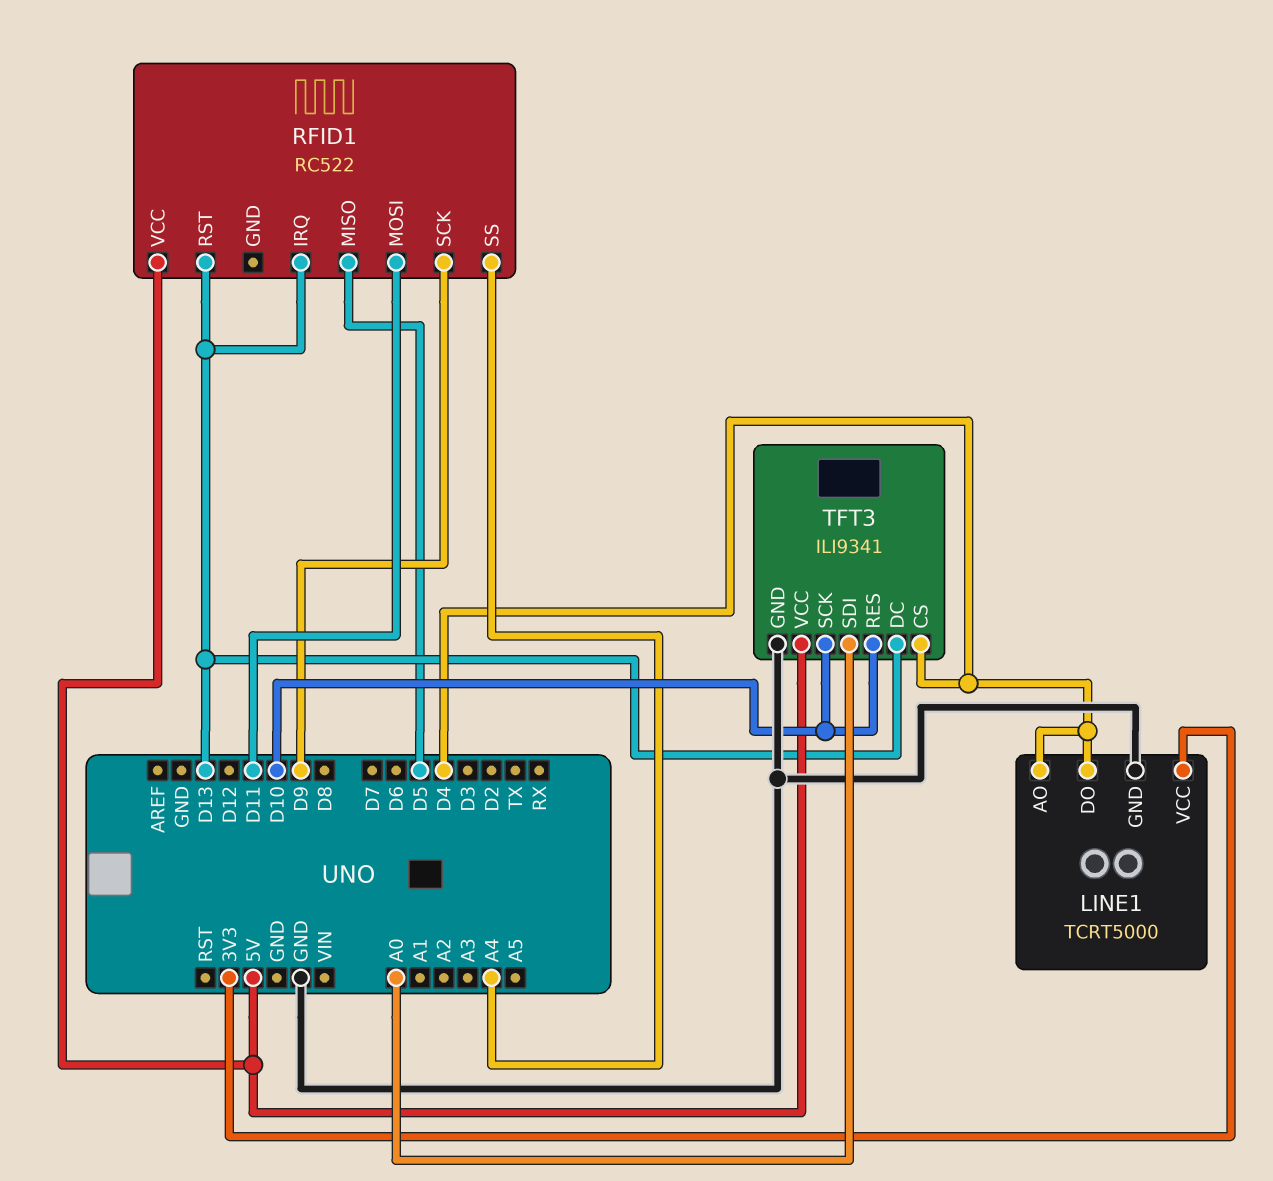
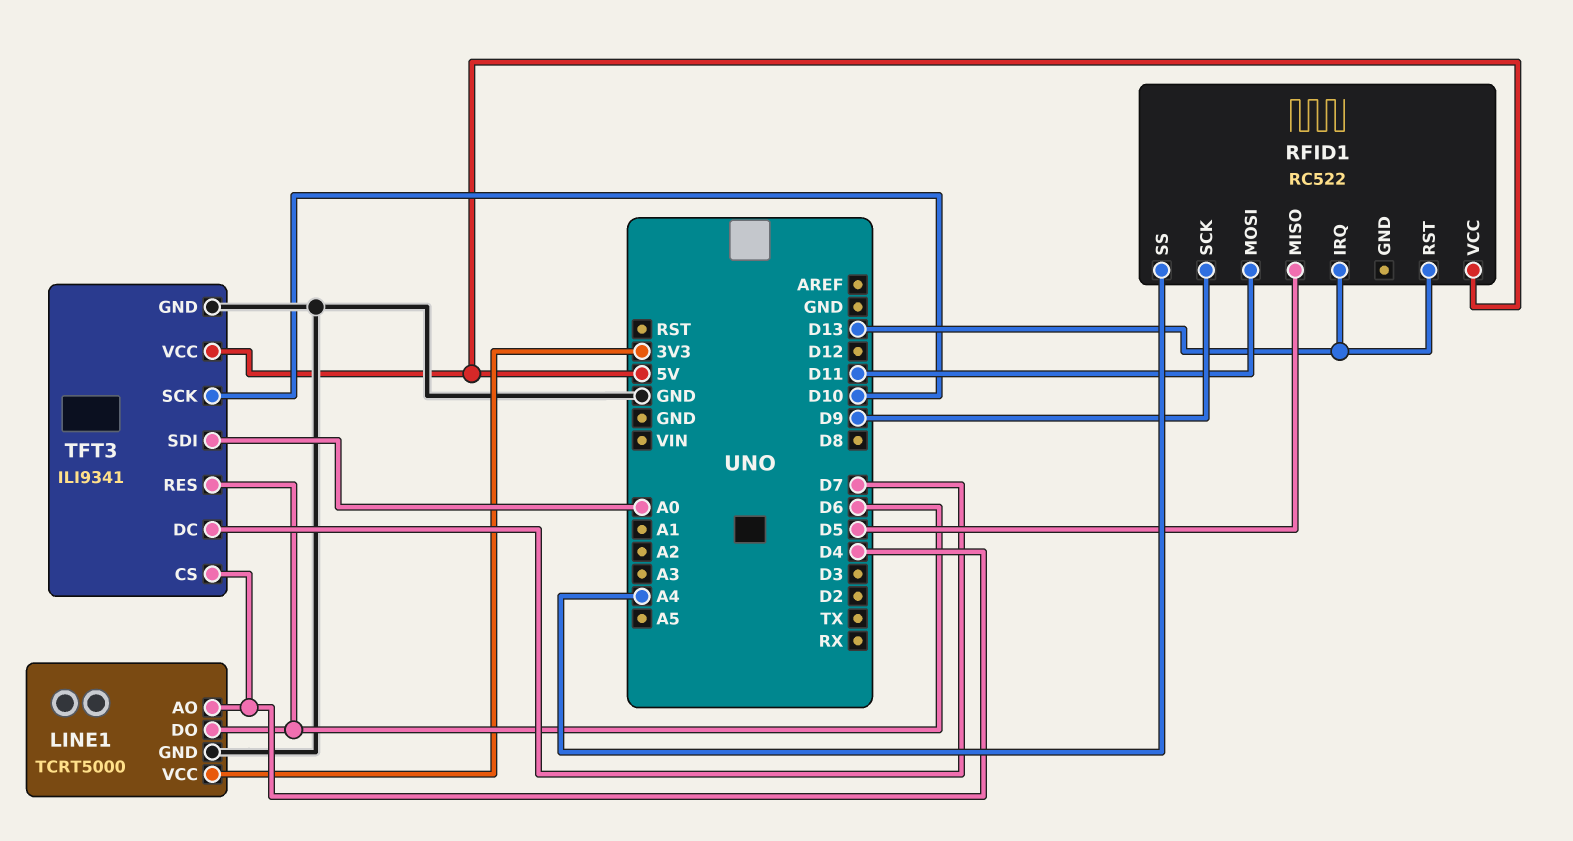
LINE1 pin DO: D4 -> D6
TFT3 pin DC: D13 -> D7
TFT3 pin RES: D10 -> D6

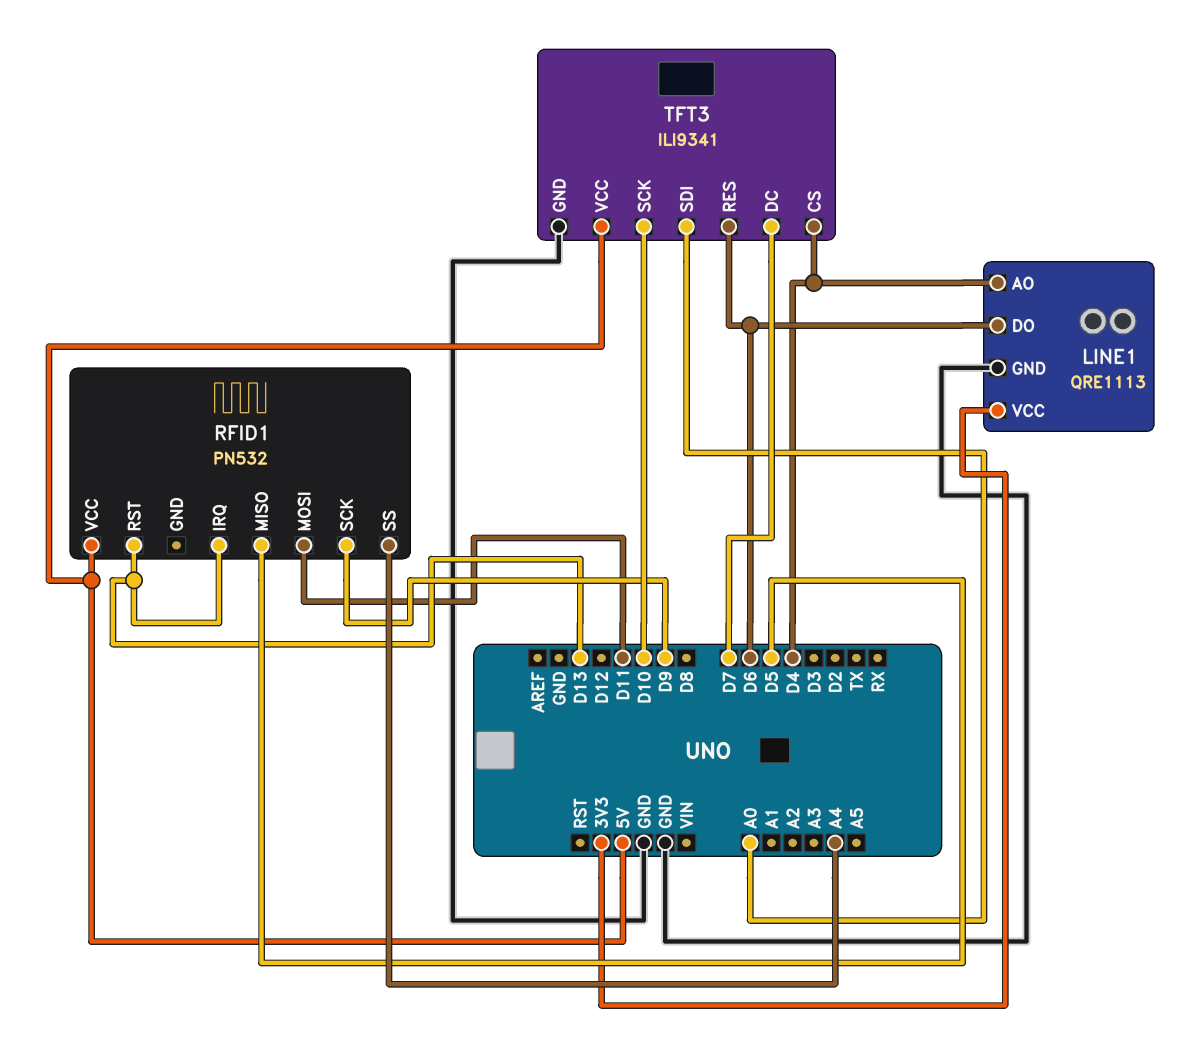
LINE1: TCRT5000 -> QRE1113
RFID1: RC522 -> PN532

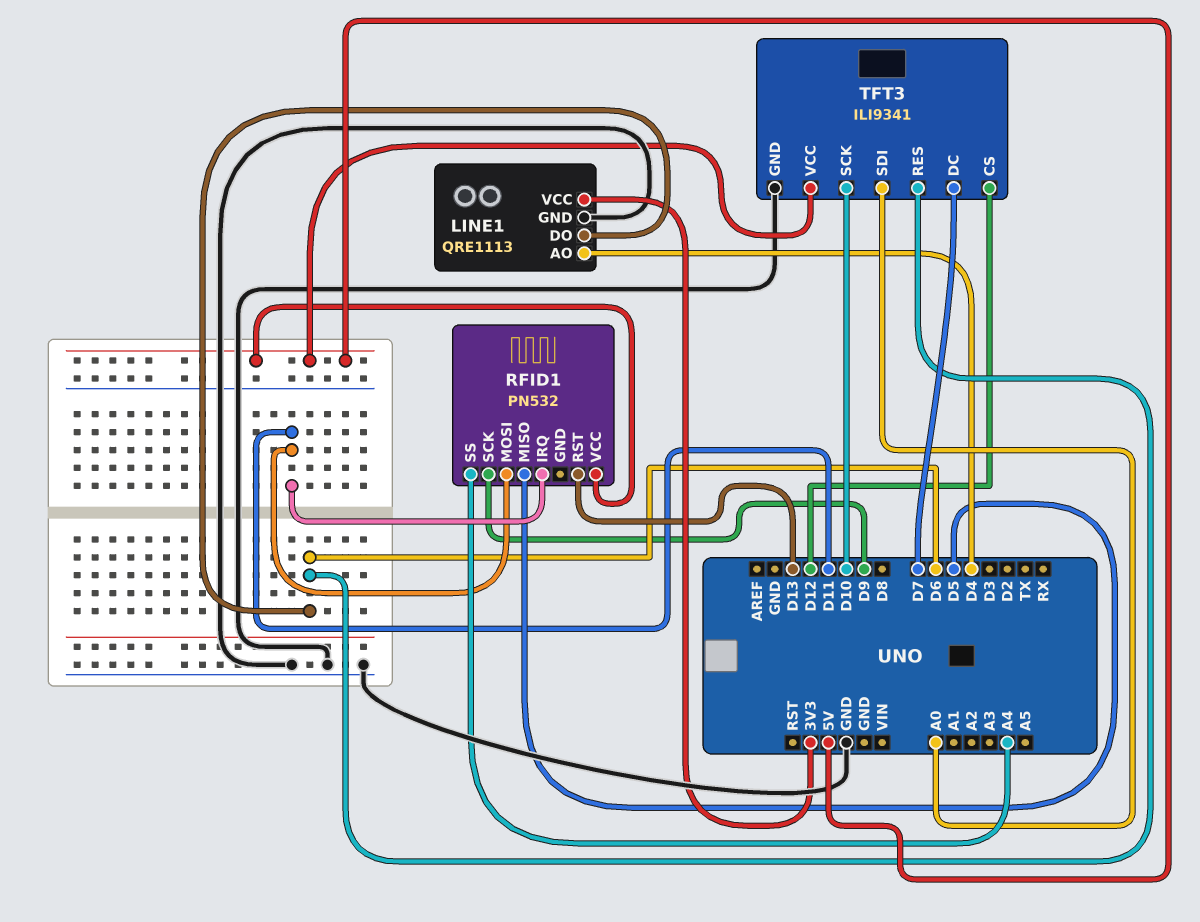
RFID1 pin IRQ: D13 -> D11
TFT3 pin CS: D4 -> D12

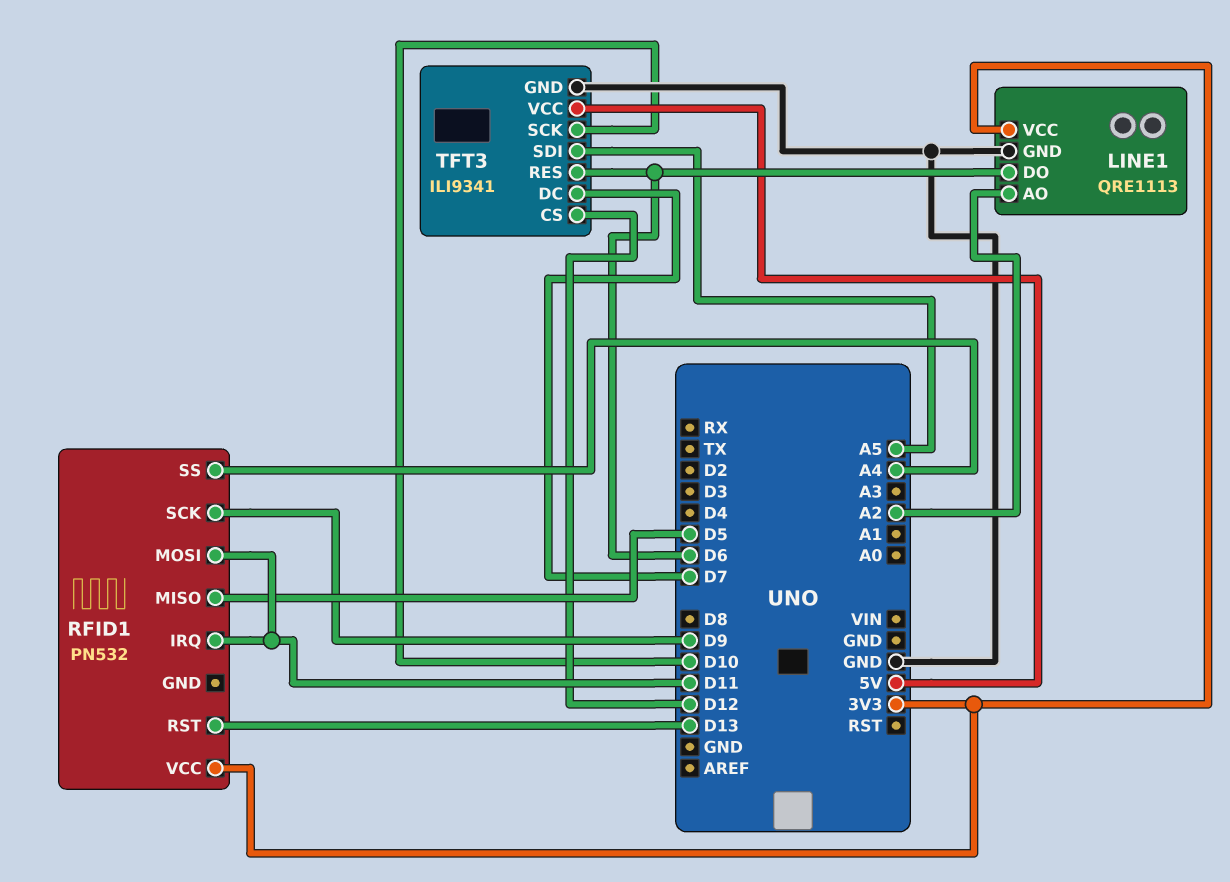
LINE1 pin AO: D4 -> A2
RFID1 pin VCC: 5V -> 3V3
TFT3 pin SDI: A0 -> A5

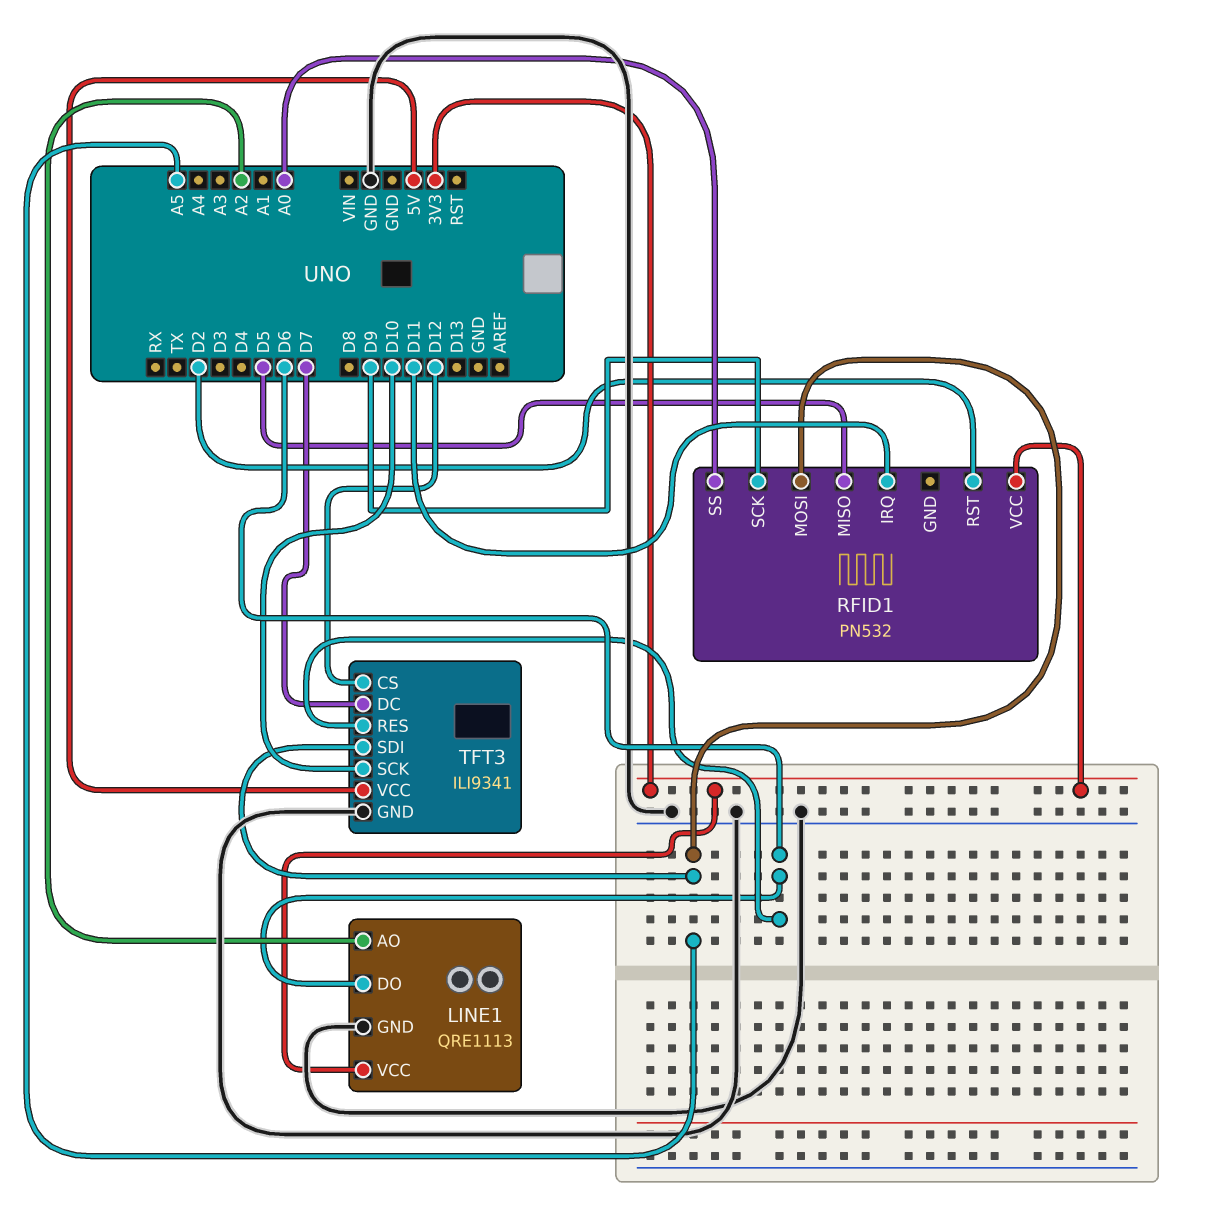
RFID1 pin MOSI: D11 -> A5
RFID1 pin RST: D13 -> D2
RFID1 pin SS: A4 -> A0

